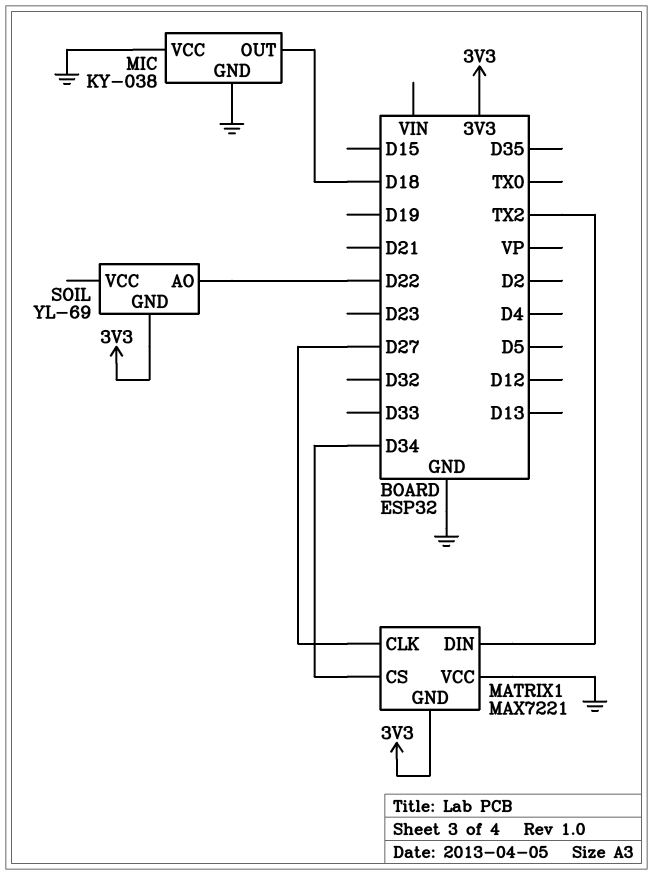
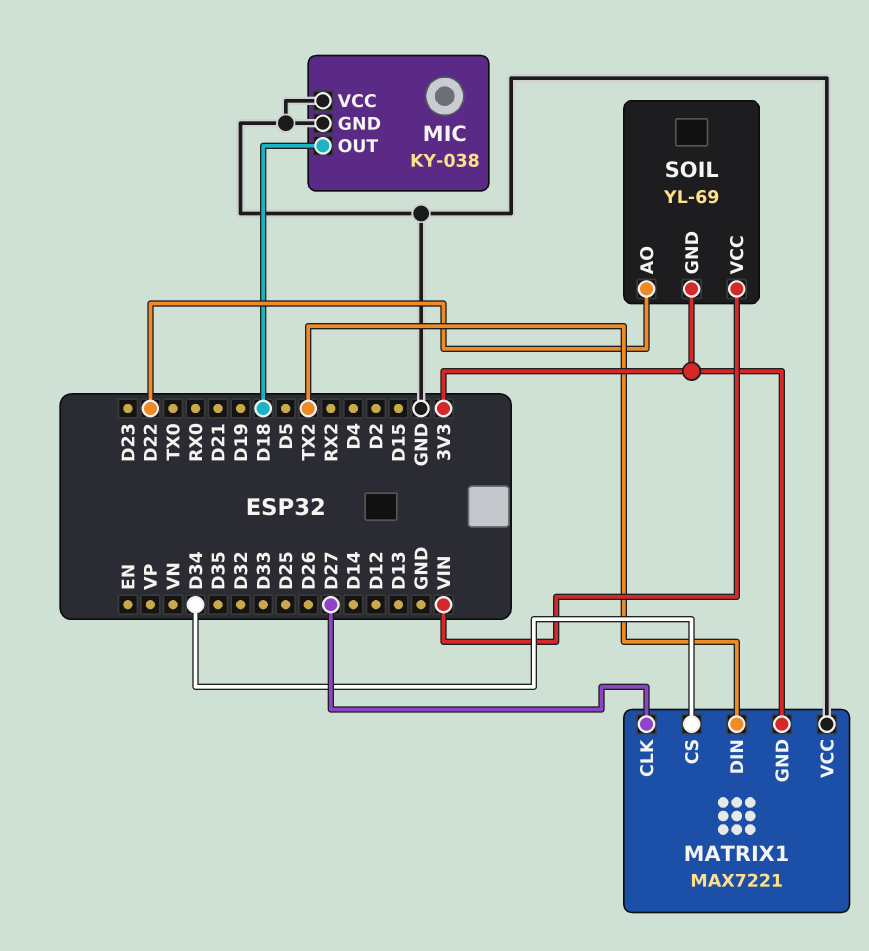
SOIL pin VCC: none -> VIN

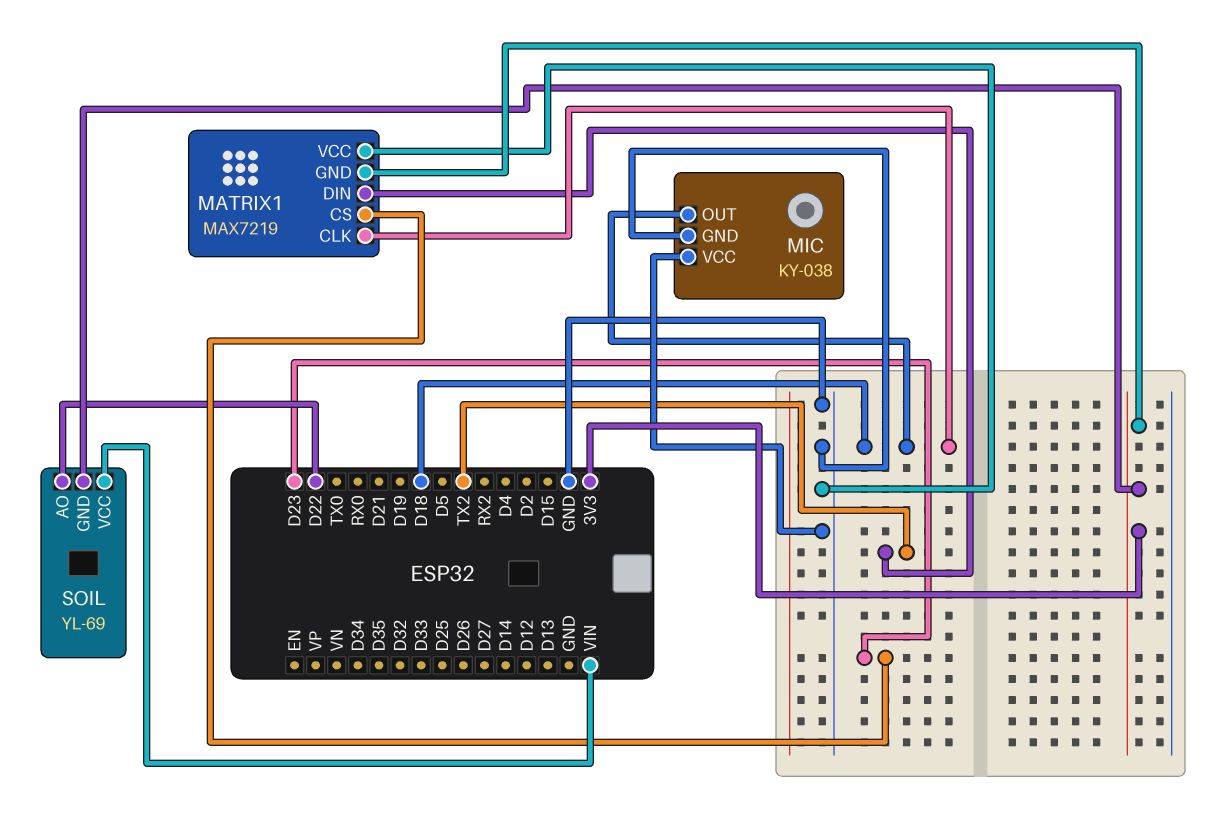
MATRIX1: MAX7221 -> MAX7219
MATRIX1 pin CLK: D27 -> D18
MATRIX1 pin CS: D34 -> D23

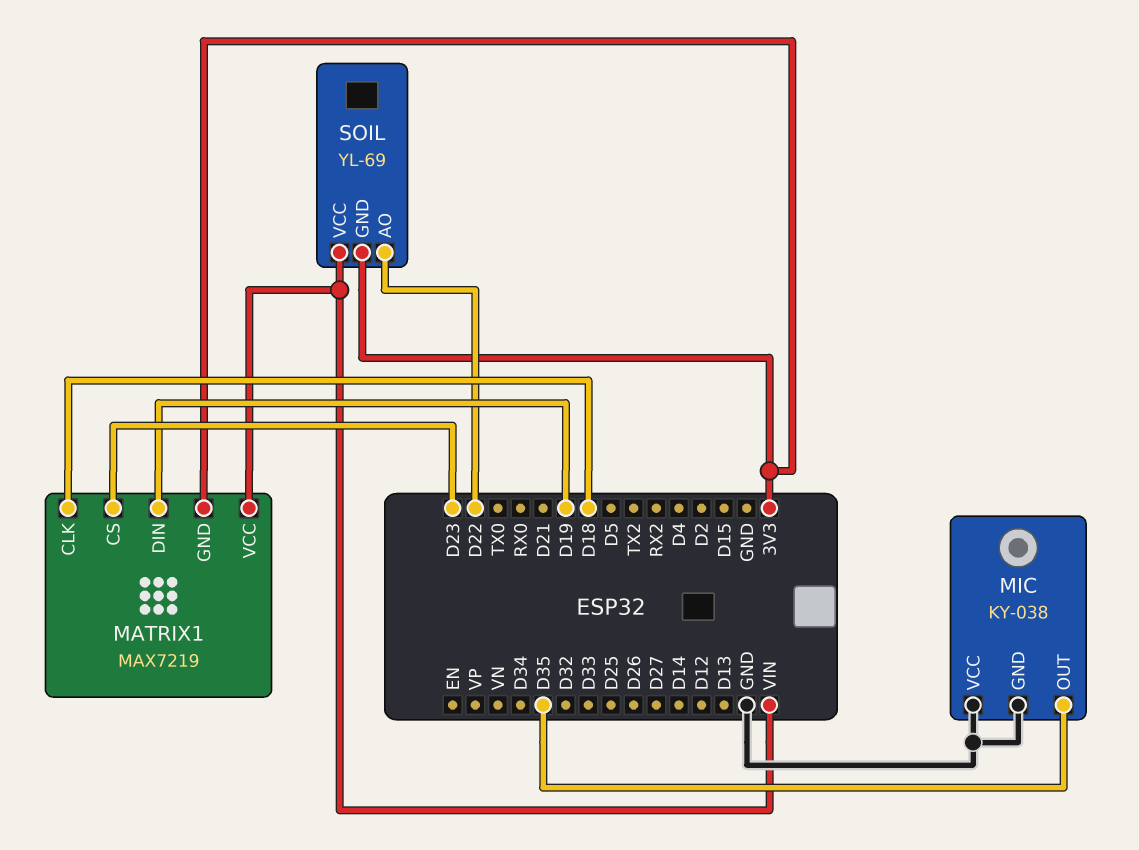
MATRIX1 pin DIN: TX2 -> D19
MATRIX1 pin VCC: GND -> VIN
MIC pin OUT: D18 -> D35

